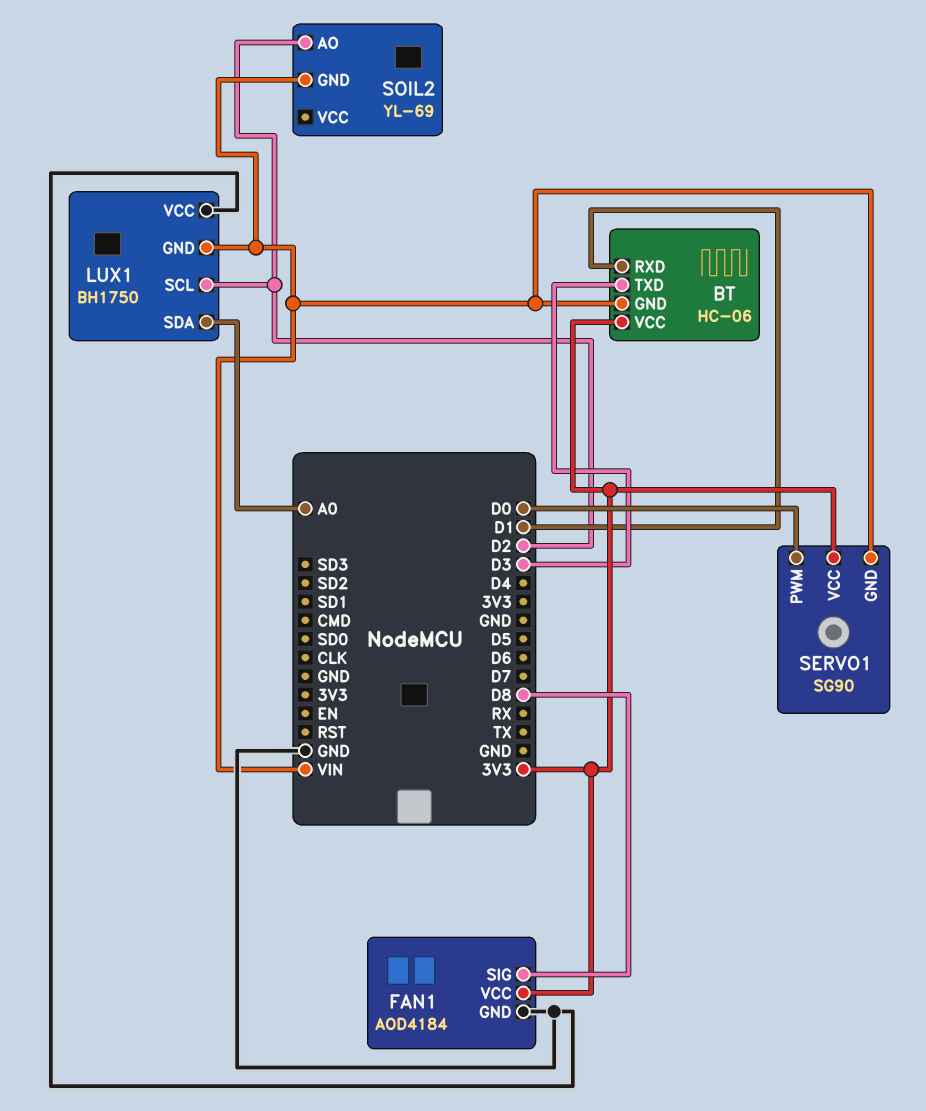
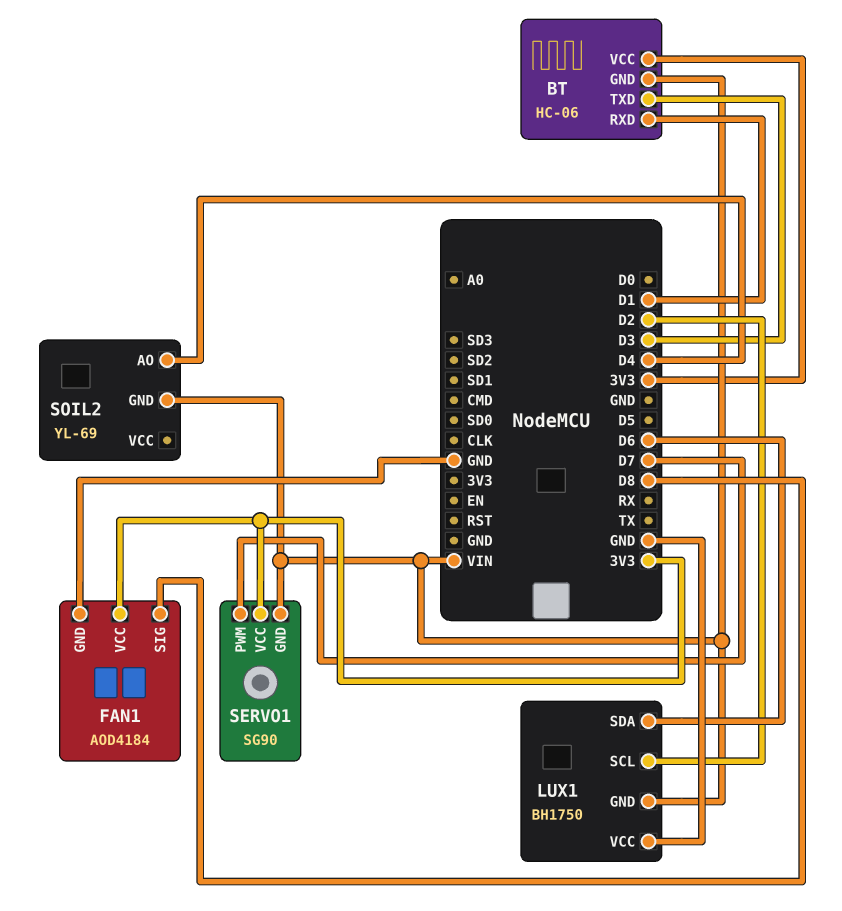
LUX1 pin SDA: A0 -> D6
SERVO1 pin PWM: D0 -> D7
SOIL2 pin AO: D2 -> D4

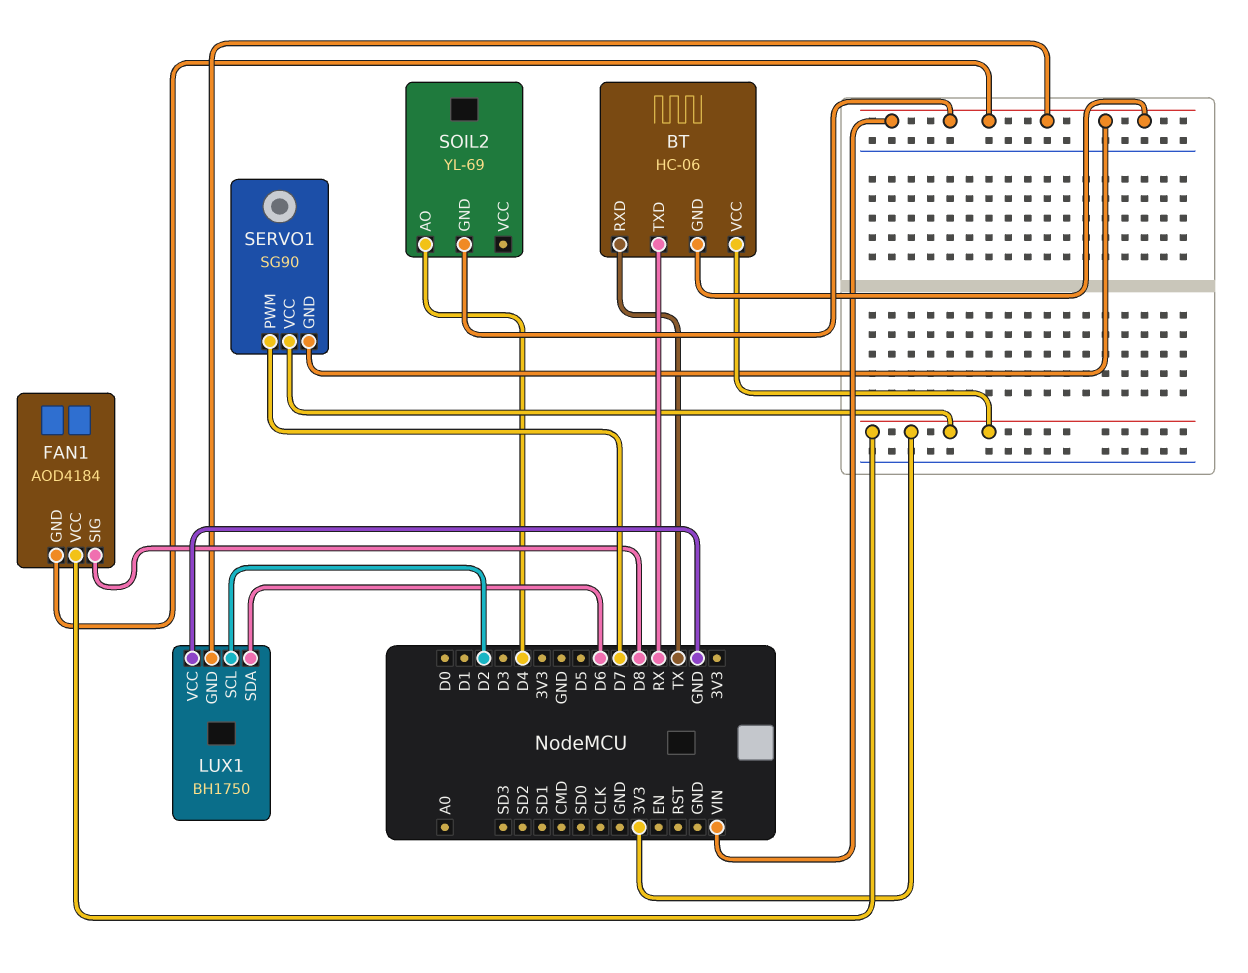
BT pin RXD: D1 -> TX
BT pin TXD: D3 -> RX
FAN1 pin GND: GND -> VIN

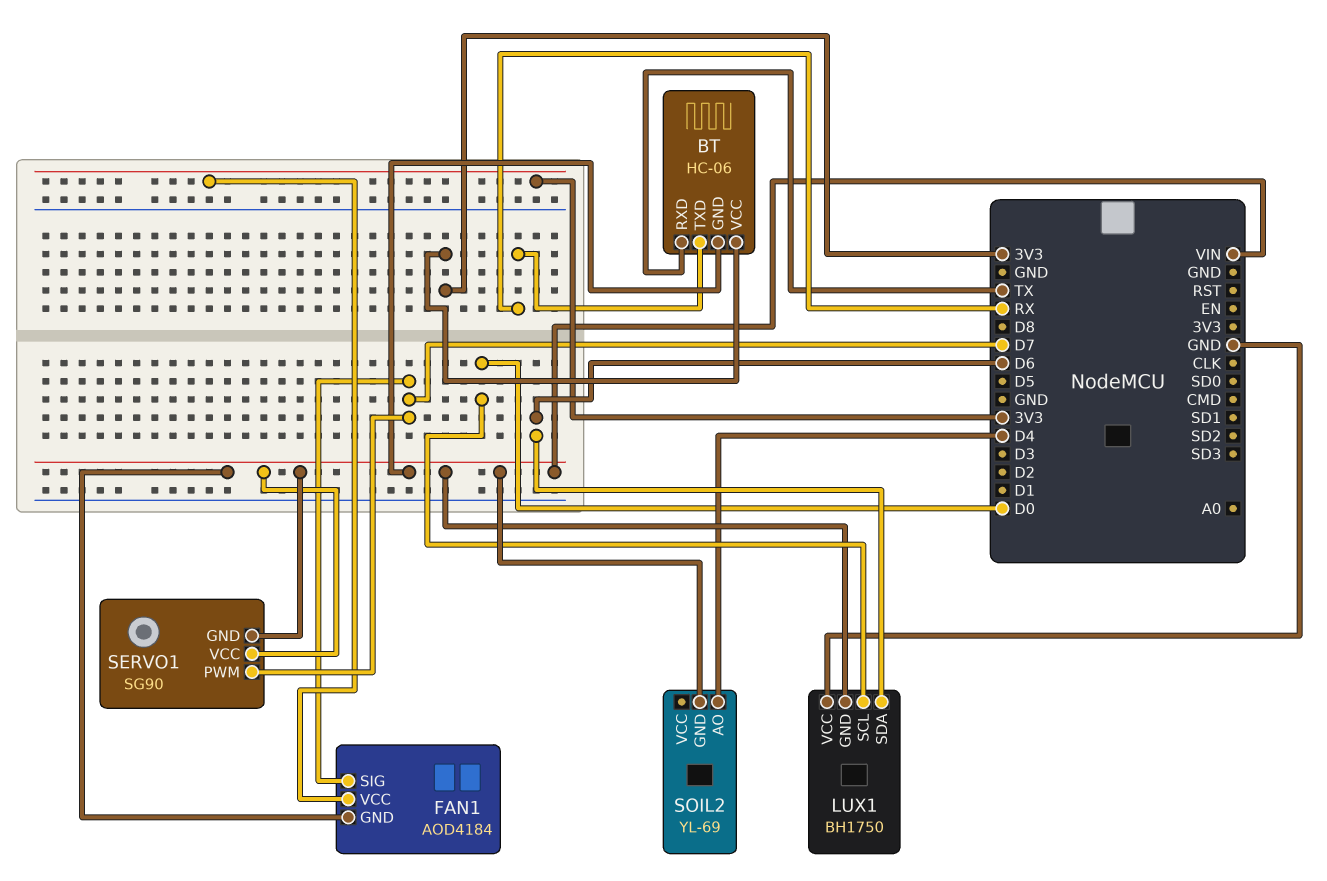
FAN1 pin SIG: D8 -> D7
LUX1 pin SCL: D2 -> D0
SERVO1 pin VCC: 3V3 -> VIN

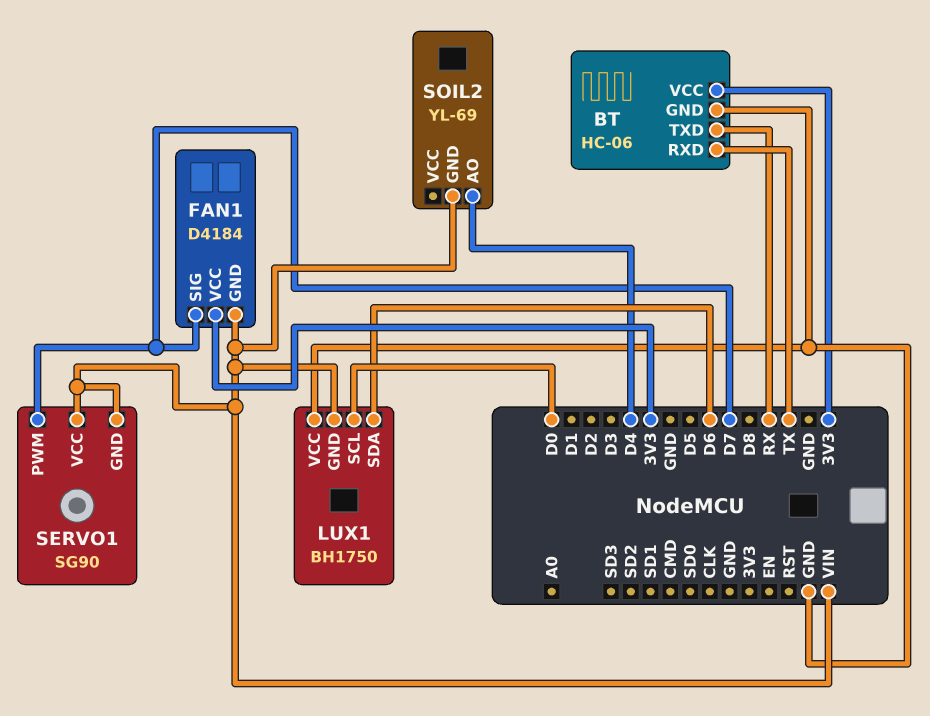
BT pin GND: VIN -> GND
FAN1: AOD4184 -> D4184

